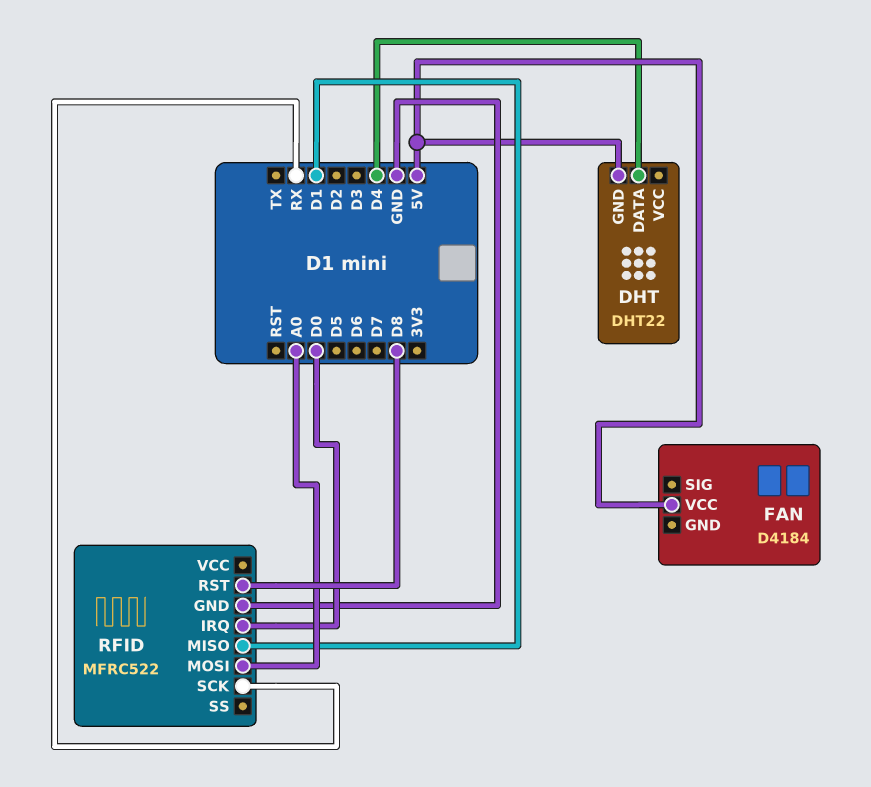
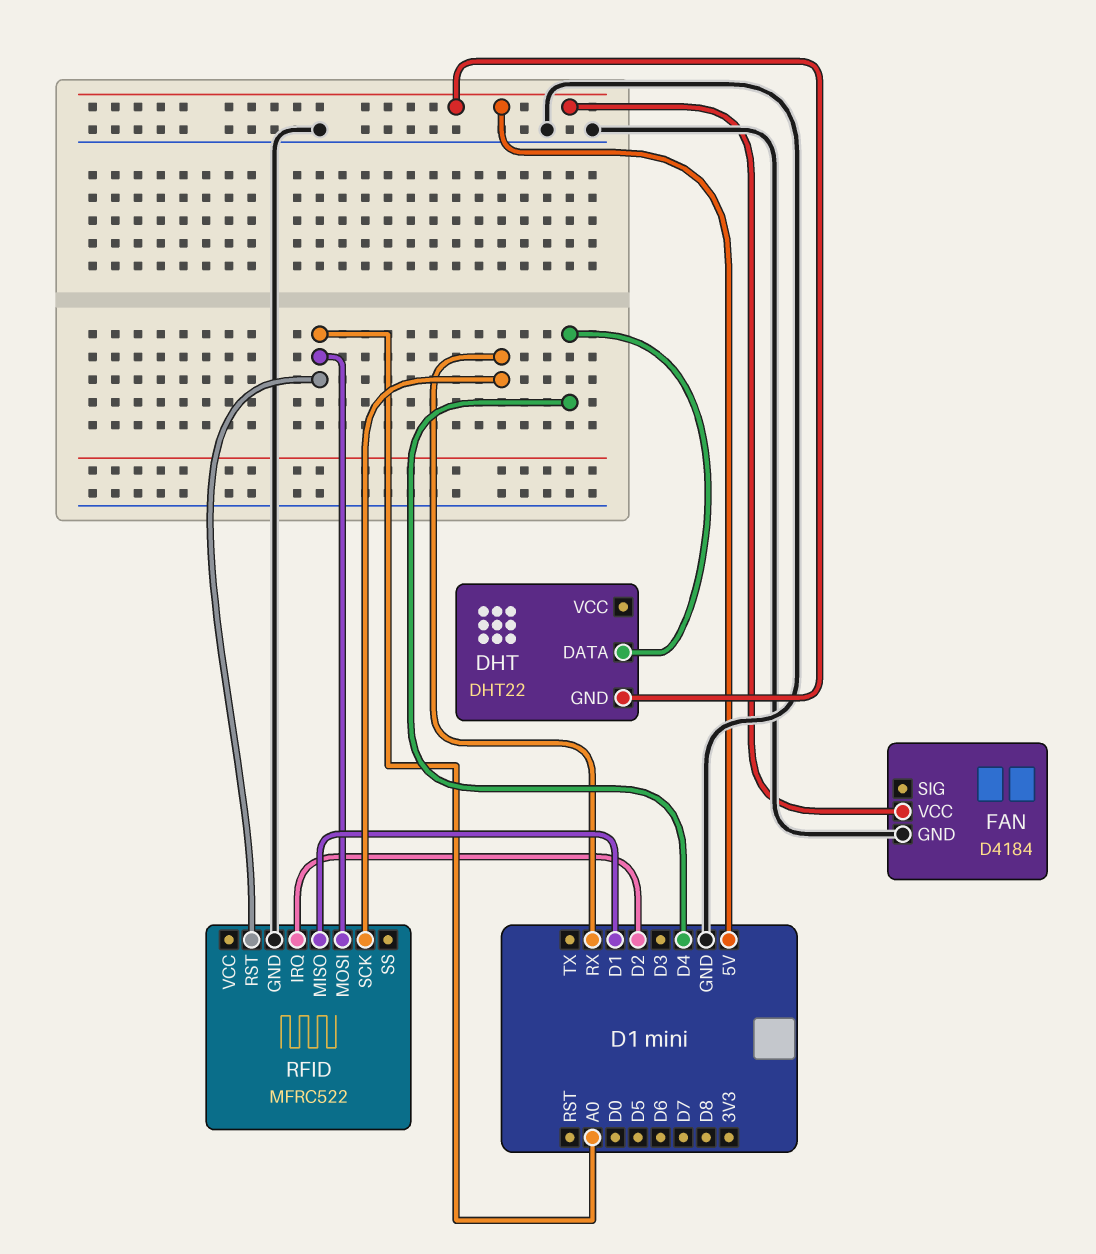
FAN pin GND: none -> GND
RFID pin IRQ: D0 -> D2
RFID pin RST: D8 -> A0

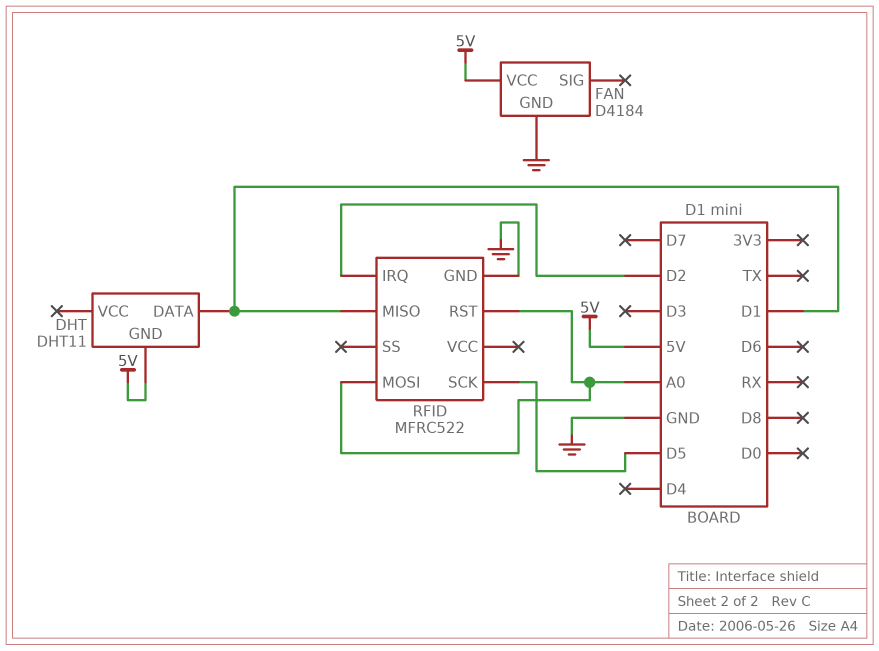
DHT: DHT22 -> DHT11
DHT pin DATA: D4 -> D1
RFID pin SCK: RX -> D5

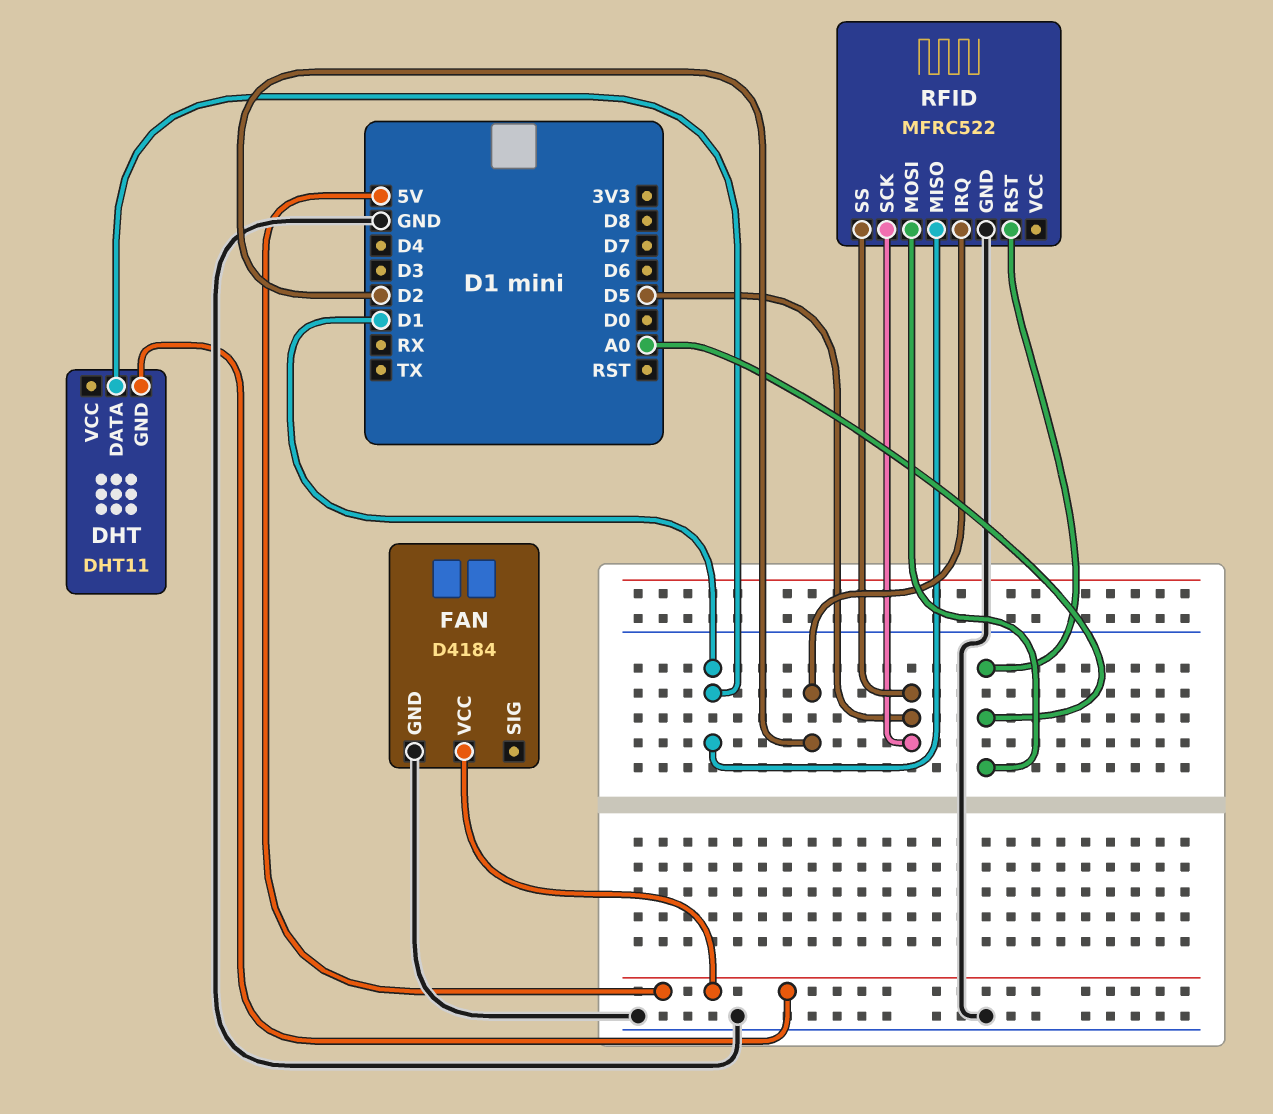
RFID pin SS: none -> D5

